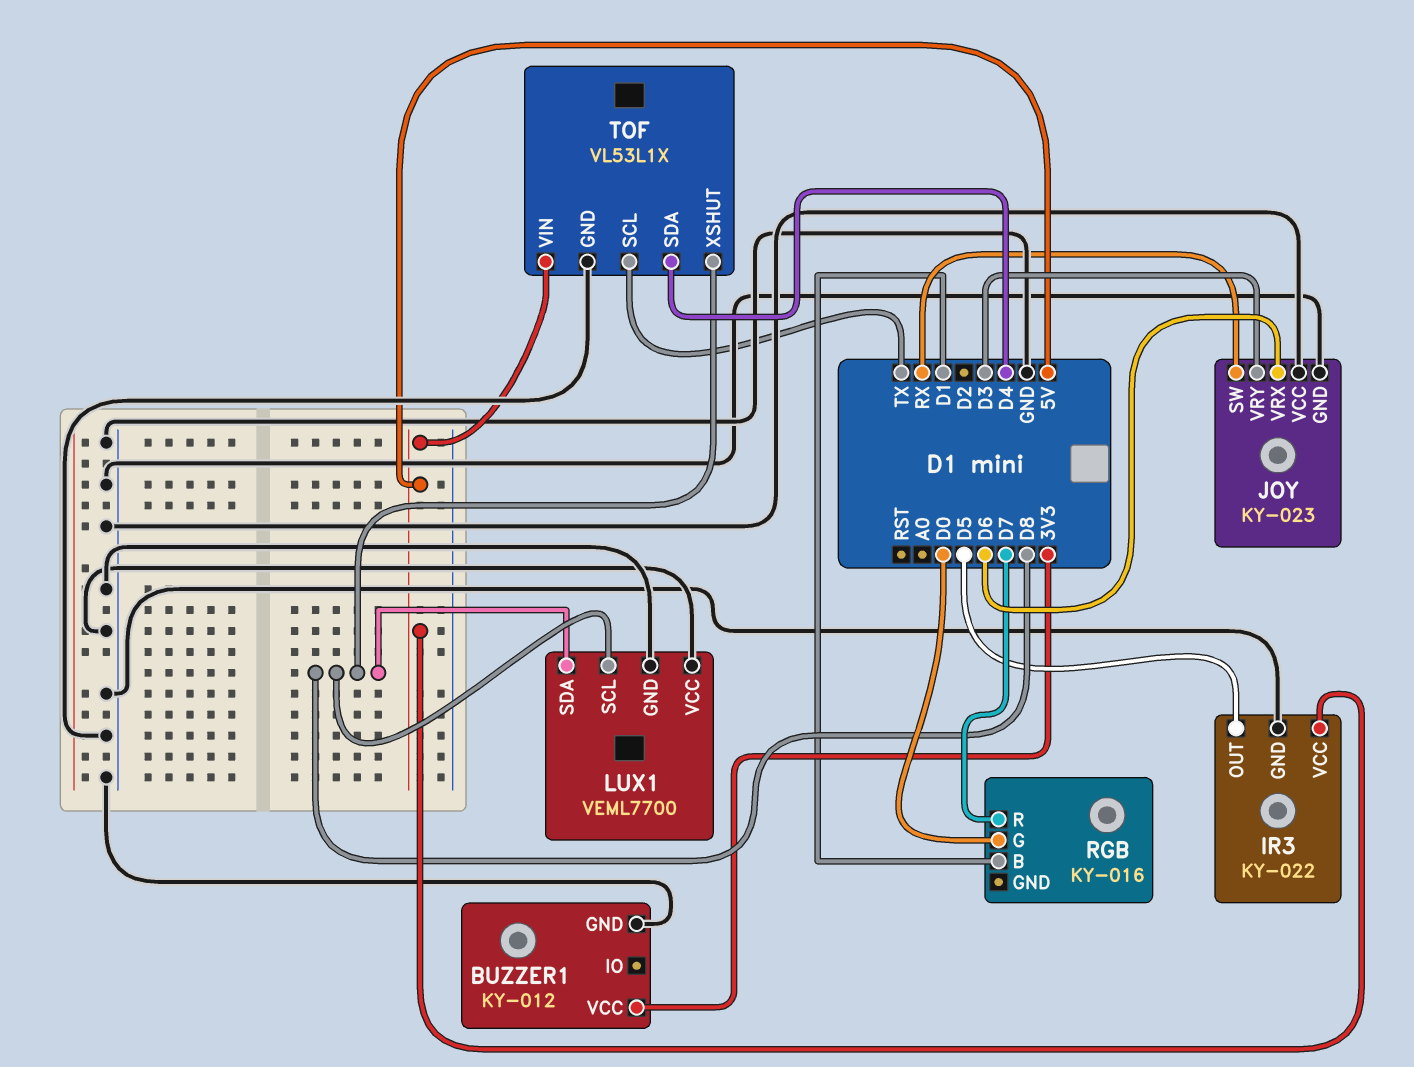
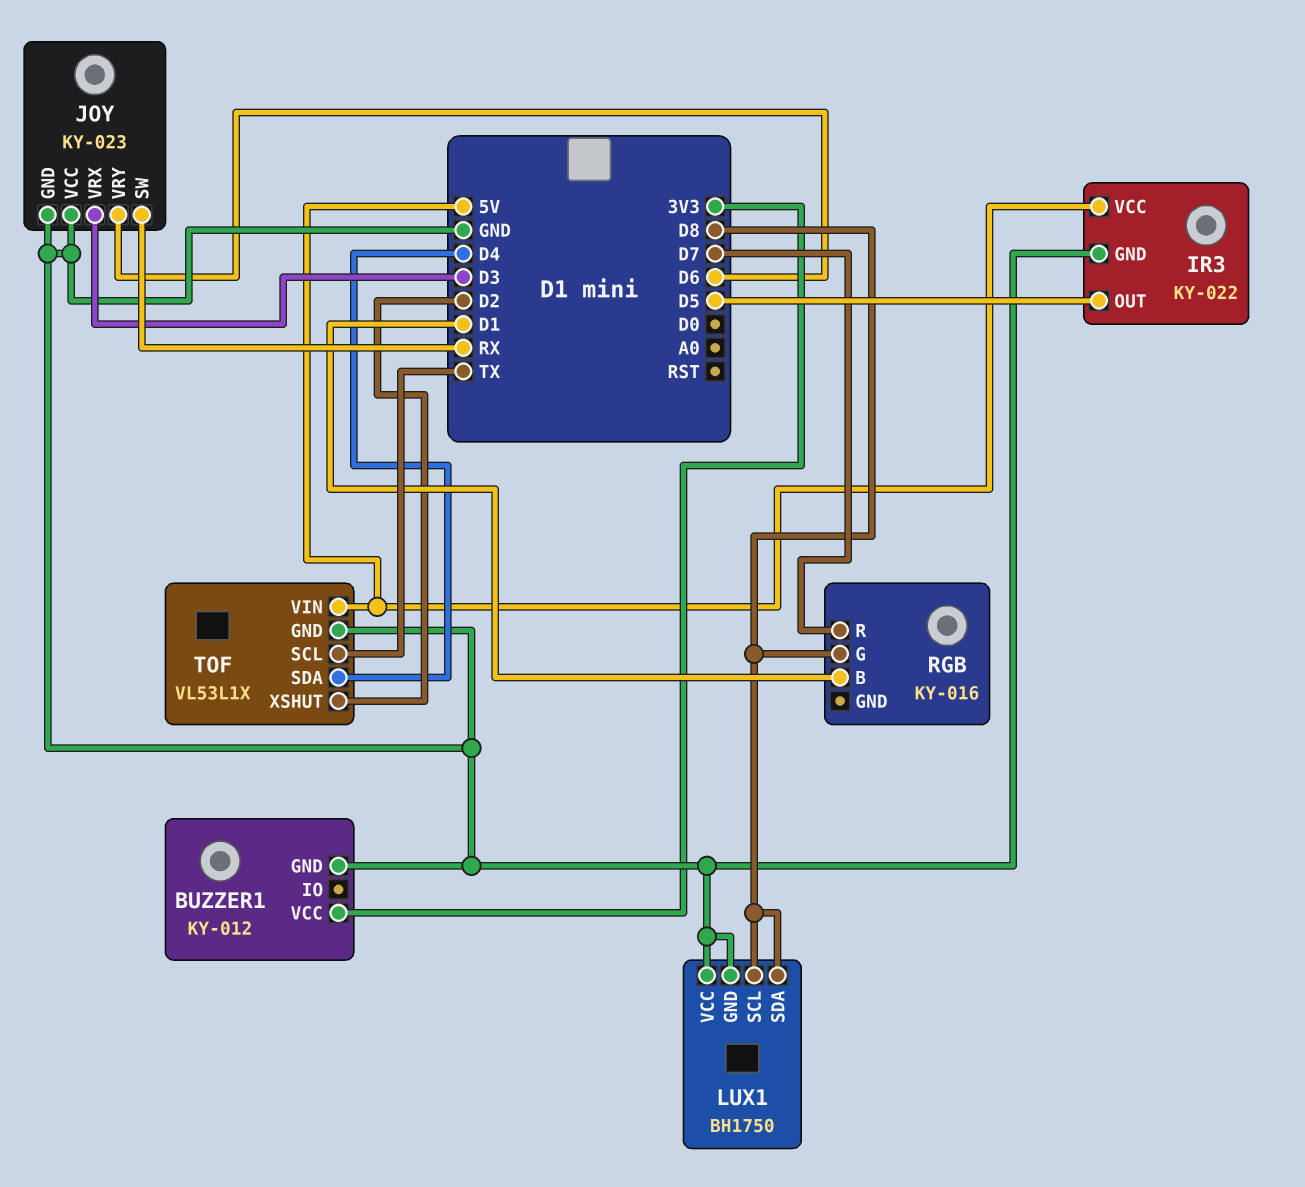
JOY pin VRX: D6 -> D3
JOY pin VRY: D3 -> D6
LUX1: VEML7700 -> BH1750
RGB pin G: D0 -> D8
TOF pin XSHUT: D8 -> D2

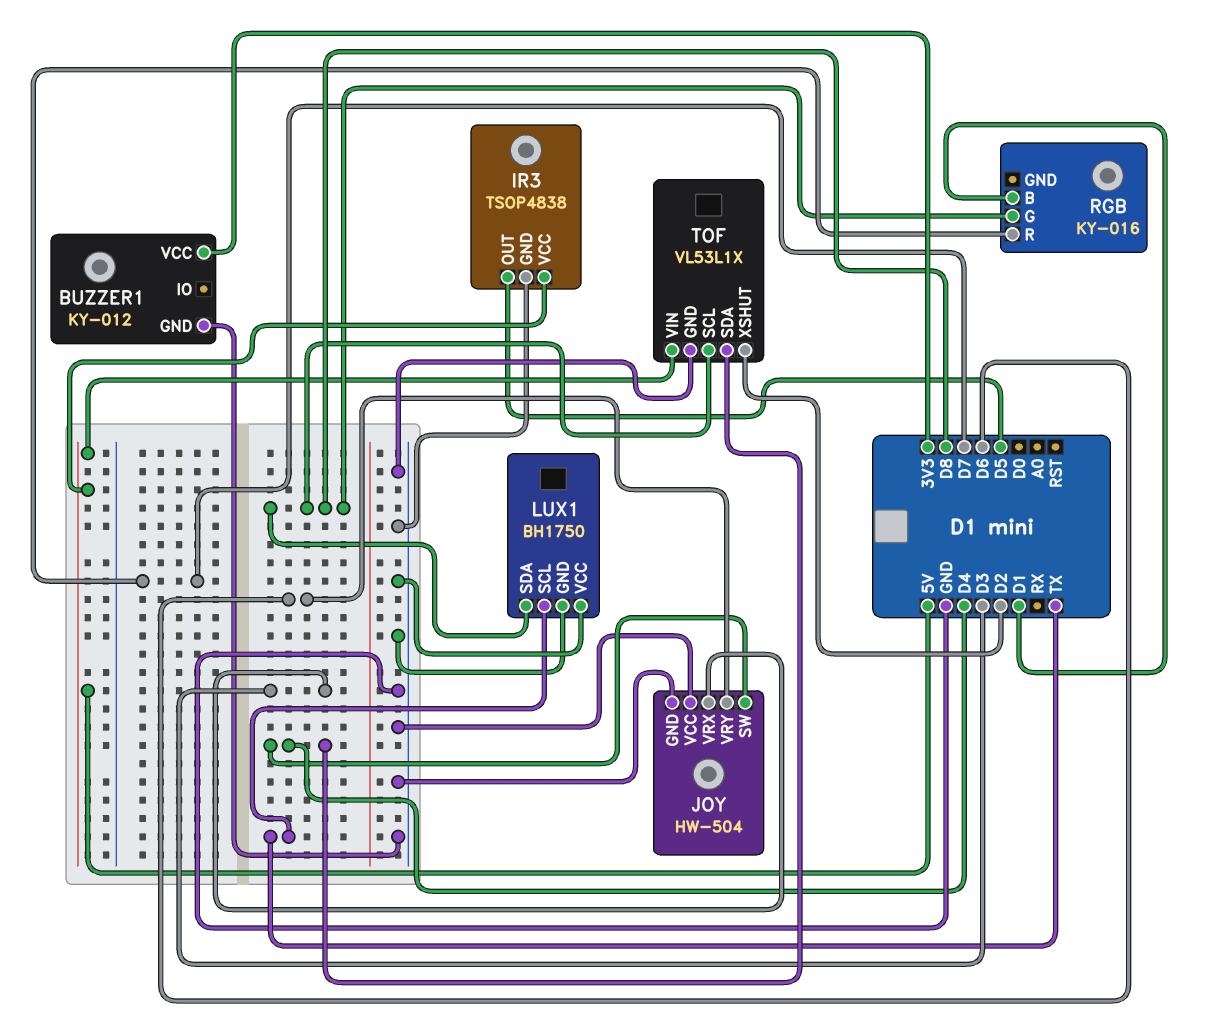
IR3: KY-022 -> TSOP4838
JOY: KY-023 -> HW-504
JOY pin SW: RX -> D4
LUX1 pin SCL: D8 -> TX
TOF pin SCL: TX -> D8

